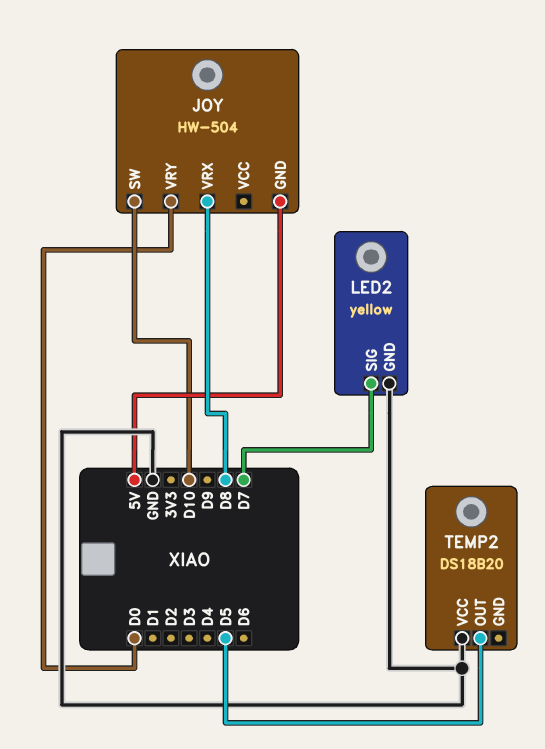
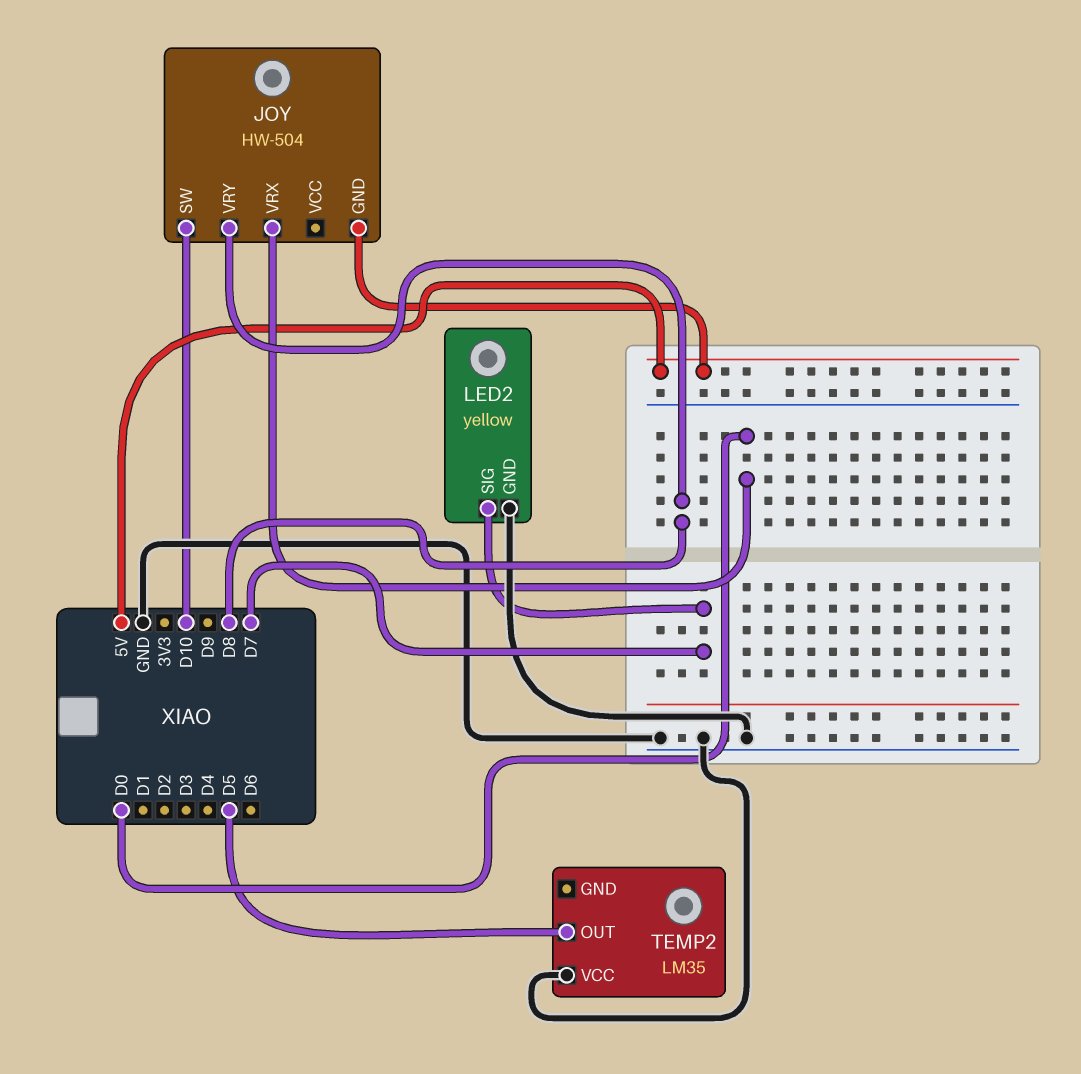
JOY pin VRX: D8 -> D0
JOY pin VRY: D0 -> D8
TEMP2: DS18B20 -> LM35

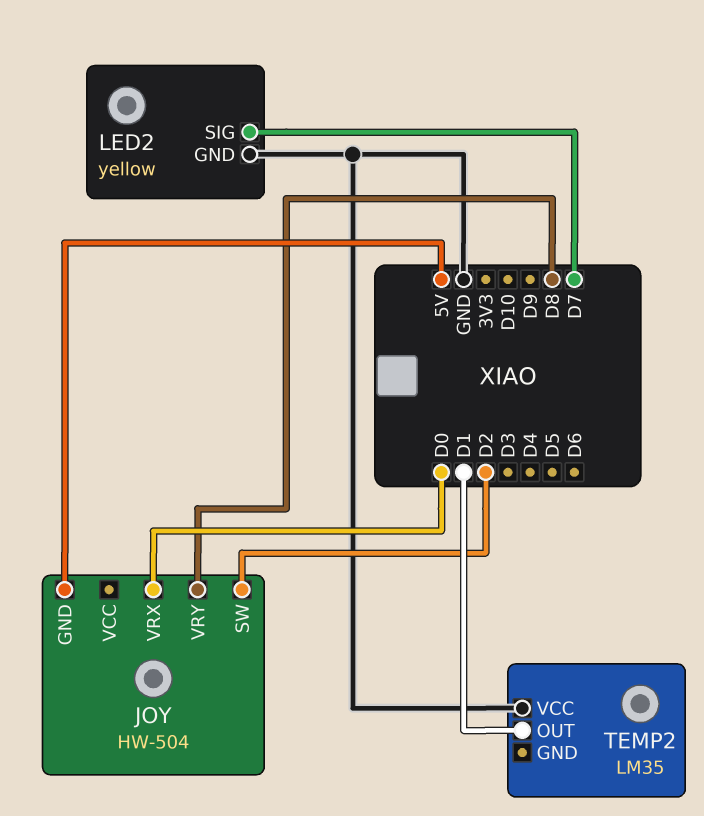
JOY pin SW: D10 -> D2
TEMP2 pin OUT: D5 -> D1

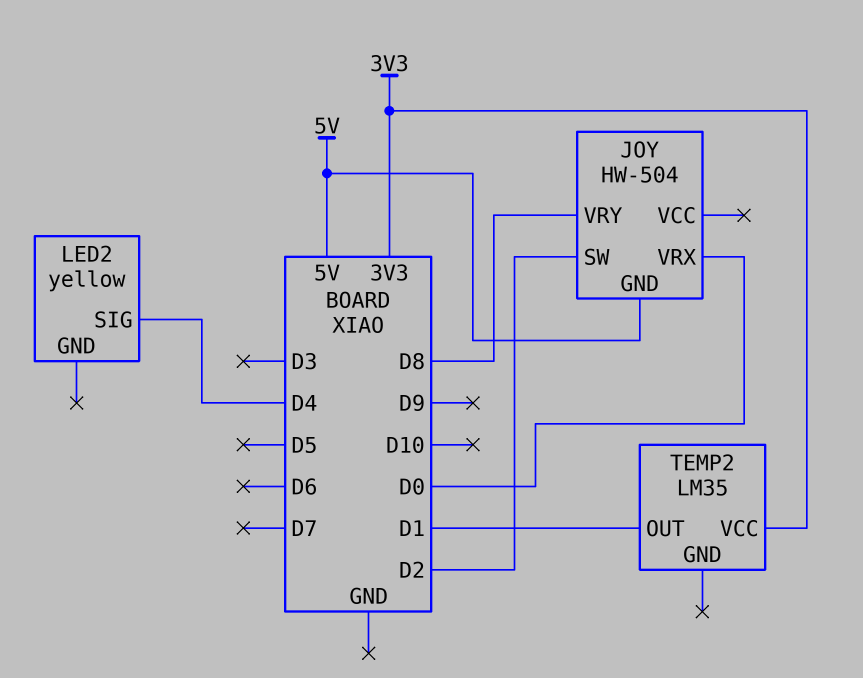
LED2 pin GND: GND -> none
LED2 pin SIG: D7 -> D4
TEMP2 pin VCC: GND -> 3V3

